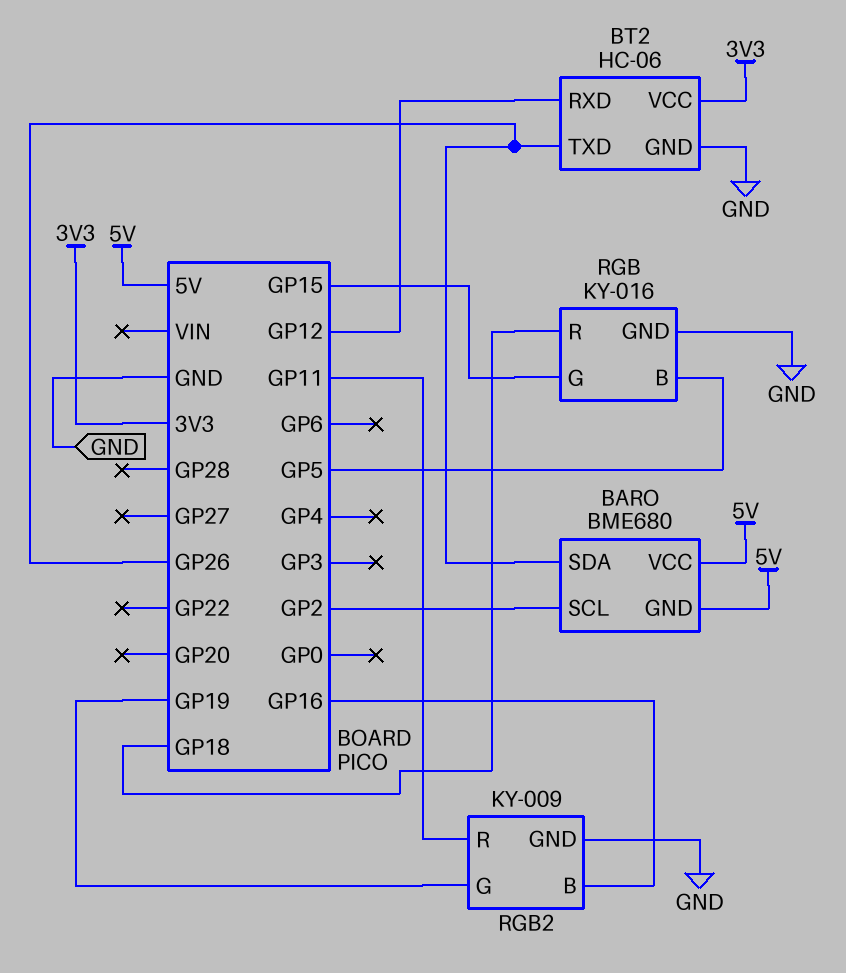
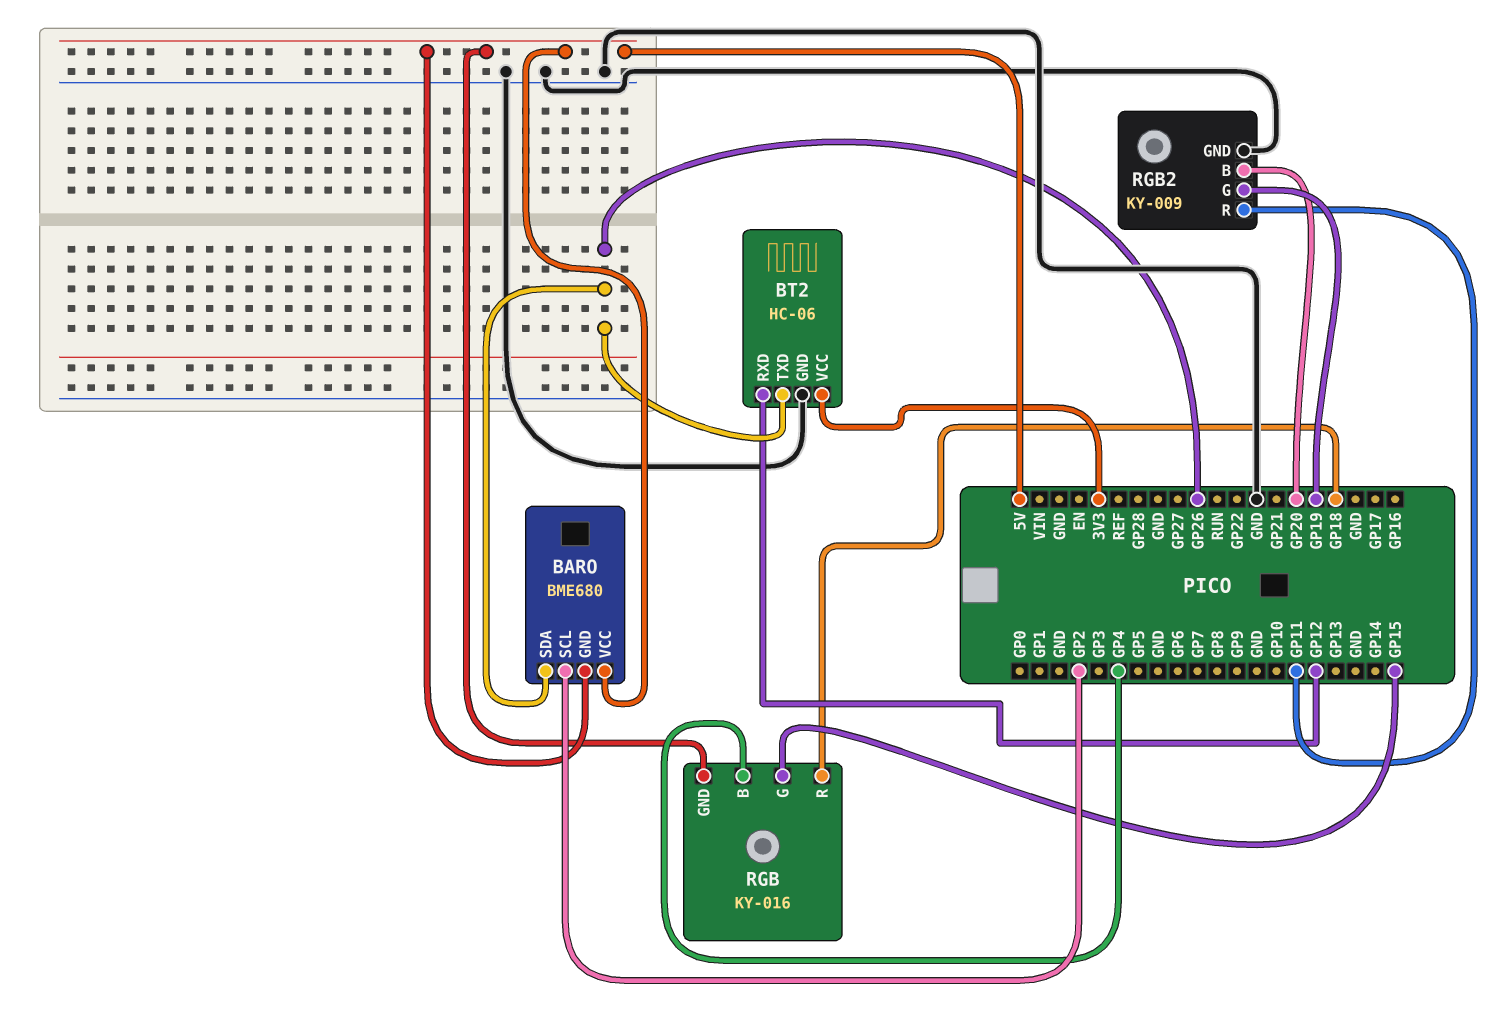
RGB pin B: GP5 -> GP4
RGB pin GND: GND -> 5V
RGB2 pin B: GP16 -> GP20

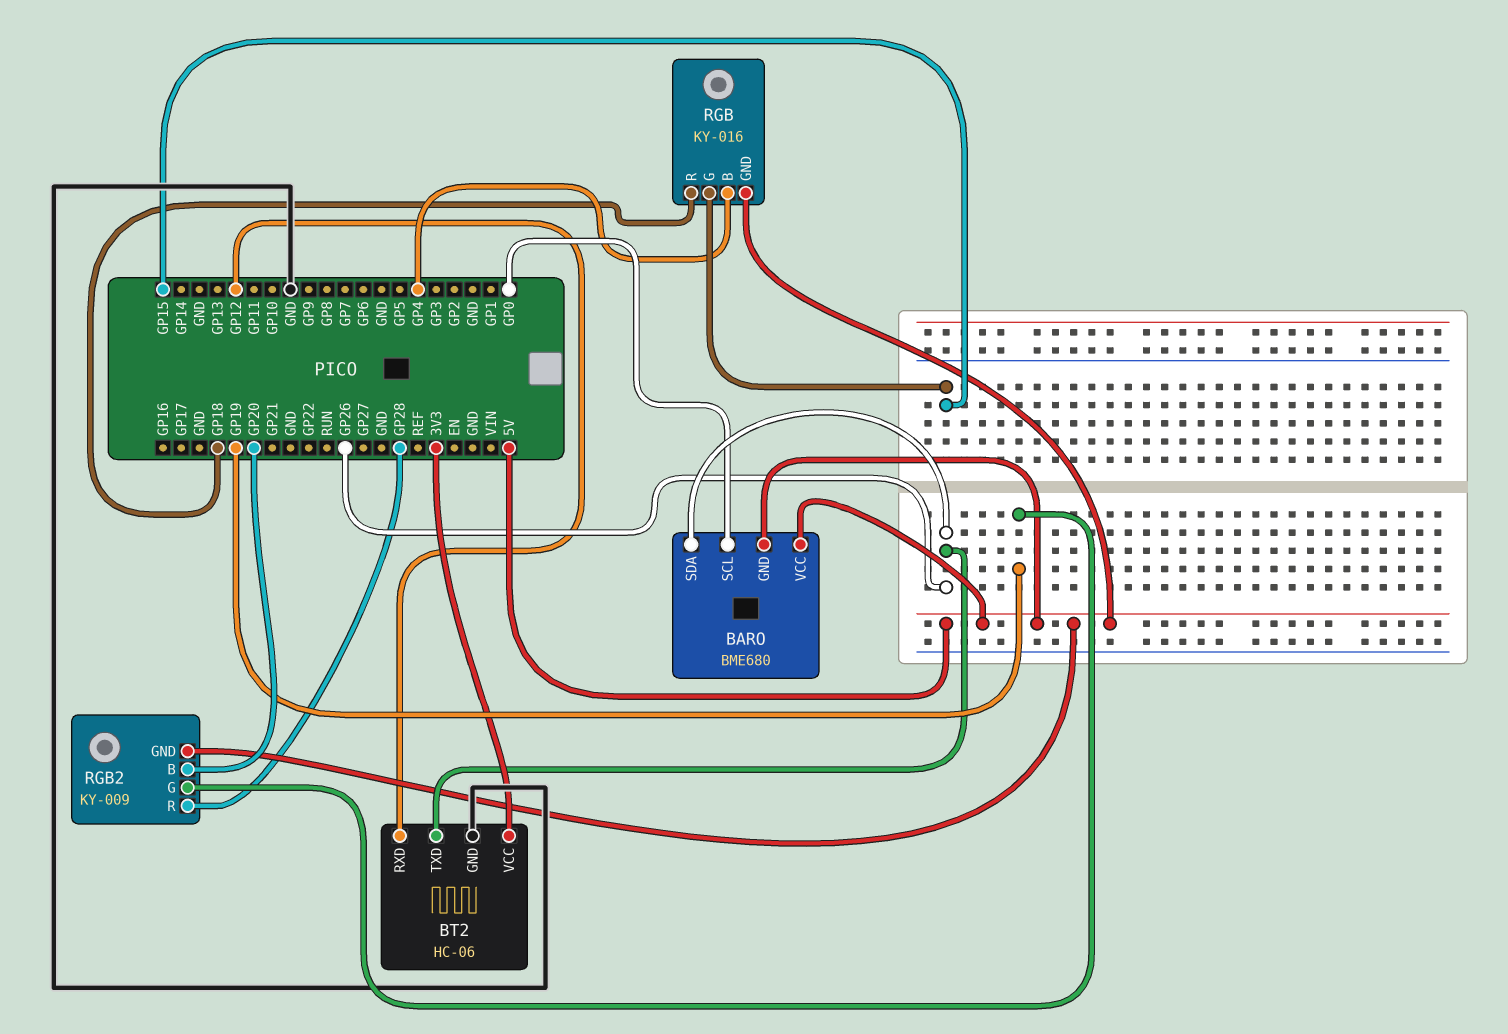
BARO pin SCL: GP2 -> GP0
RGB2 pin GND: GND -> 5V
RGB2 pin R: GP11 -> GP28

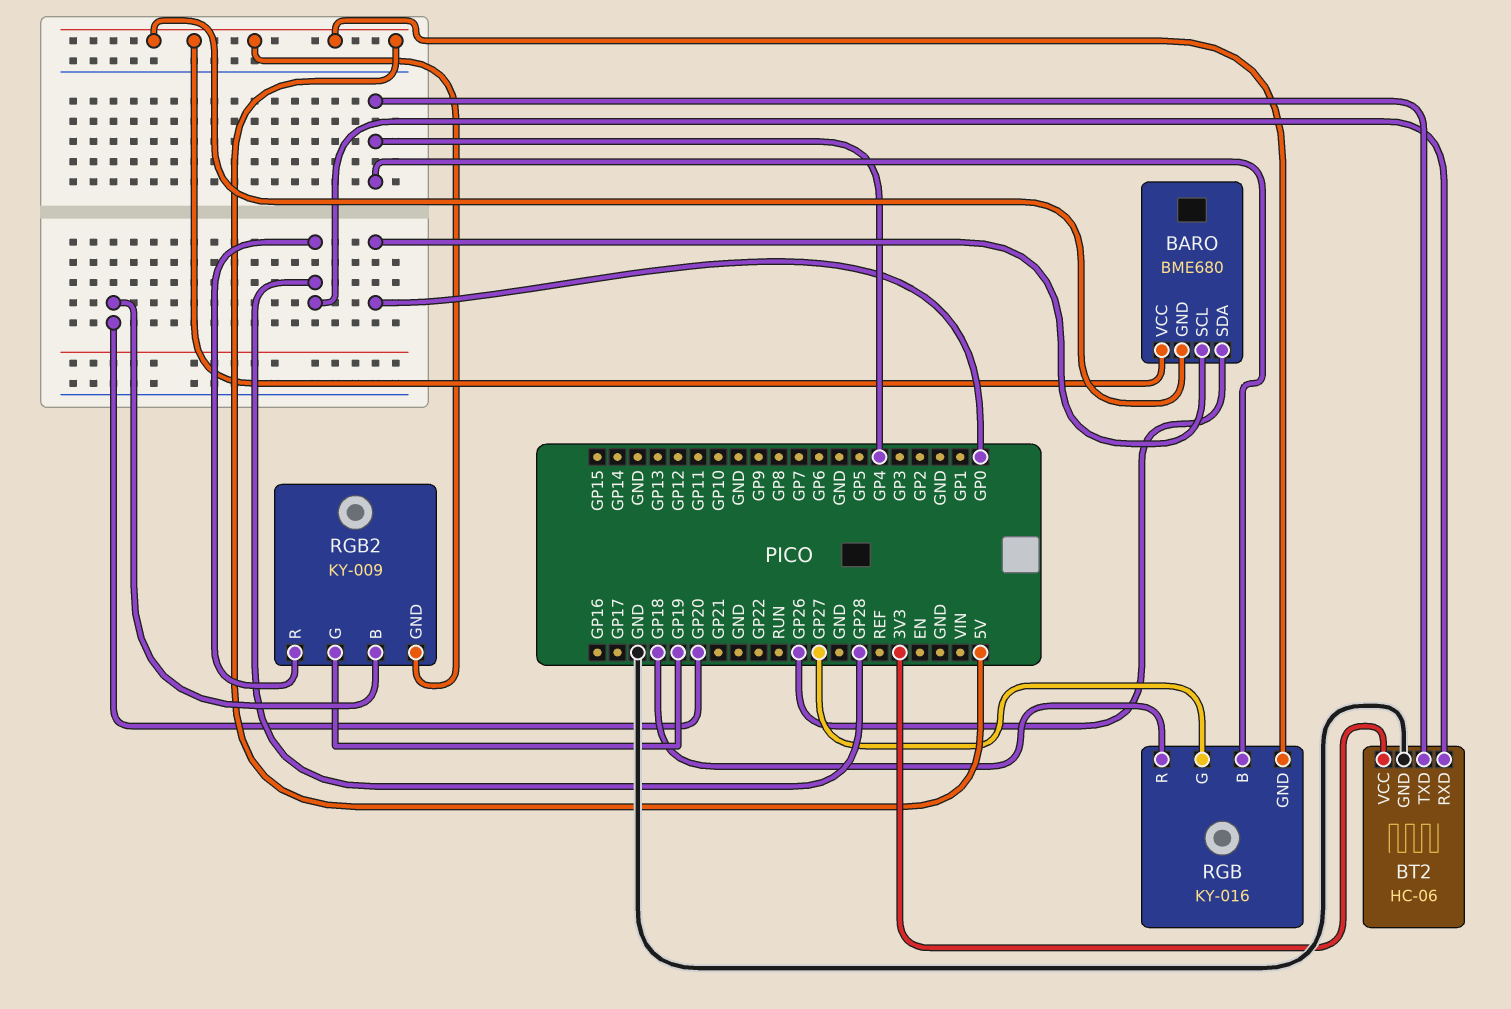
BT2 pin RXD: GP12 -> GP28
BT2 pin TXD: GP26 -> GP4
RGB pin G: GP15 -> GP27

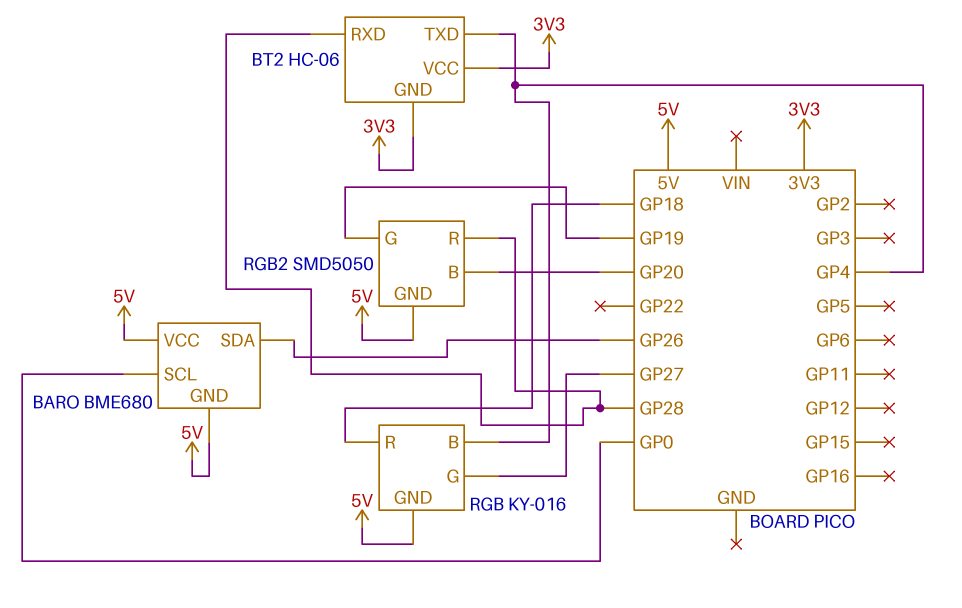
BT2 pin GND: GND -> 3V3
RGB2: KY-009 -> SMD5050

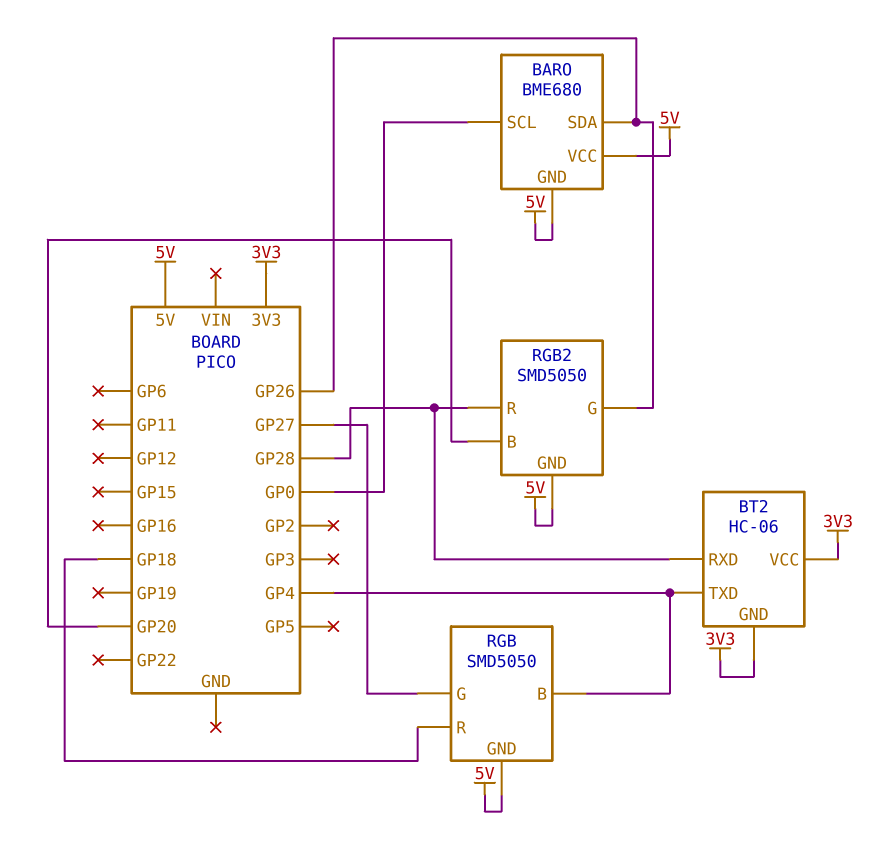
RGB: KY-016 -> SMD5050
RGB2 pin G: GP19 -> GP26

